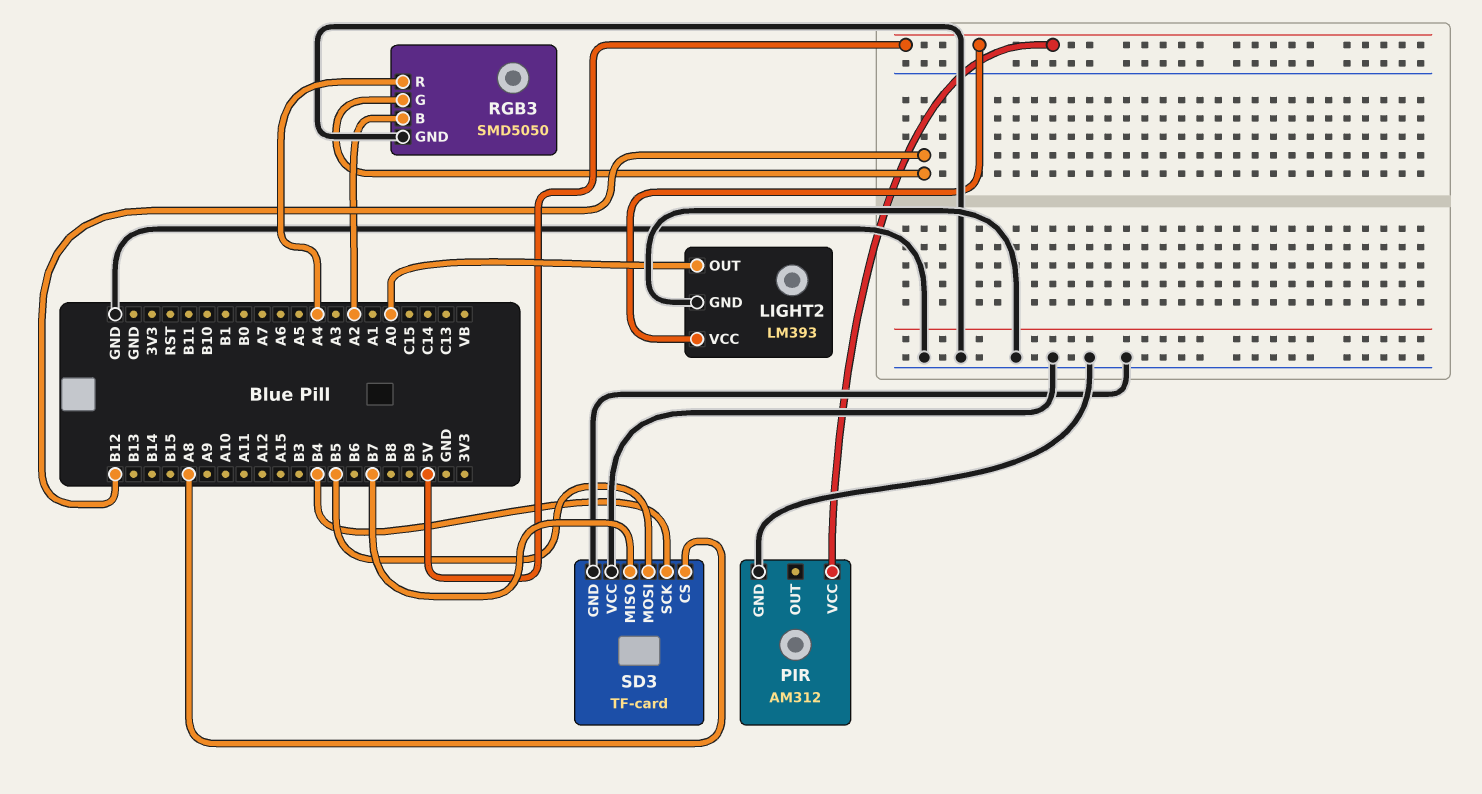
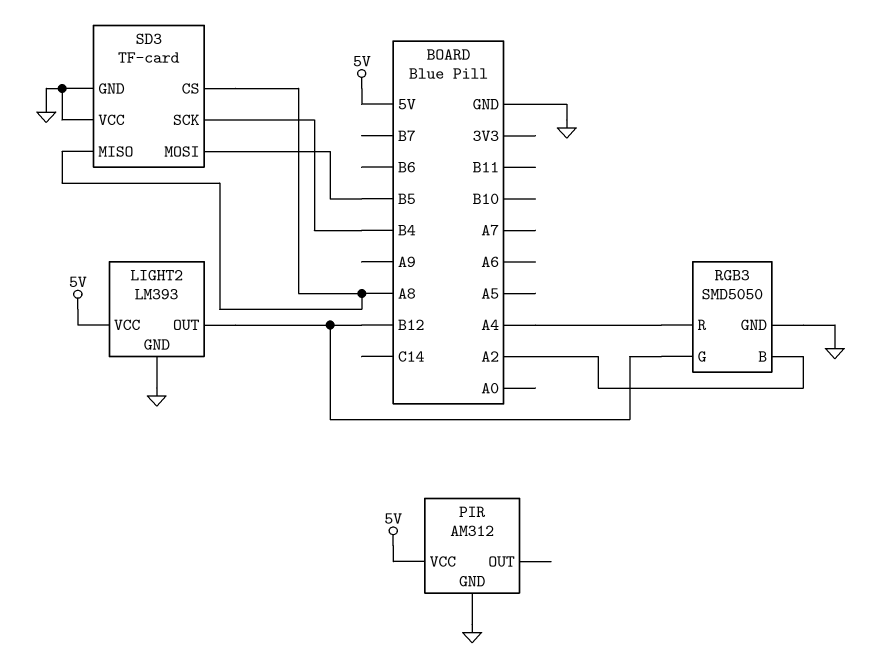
LIGHT2 pin OUT: A0 -> B12
SD3 pin MISO: B7 -> A8

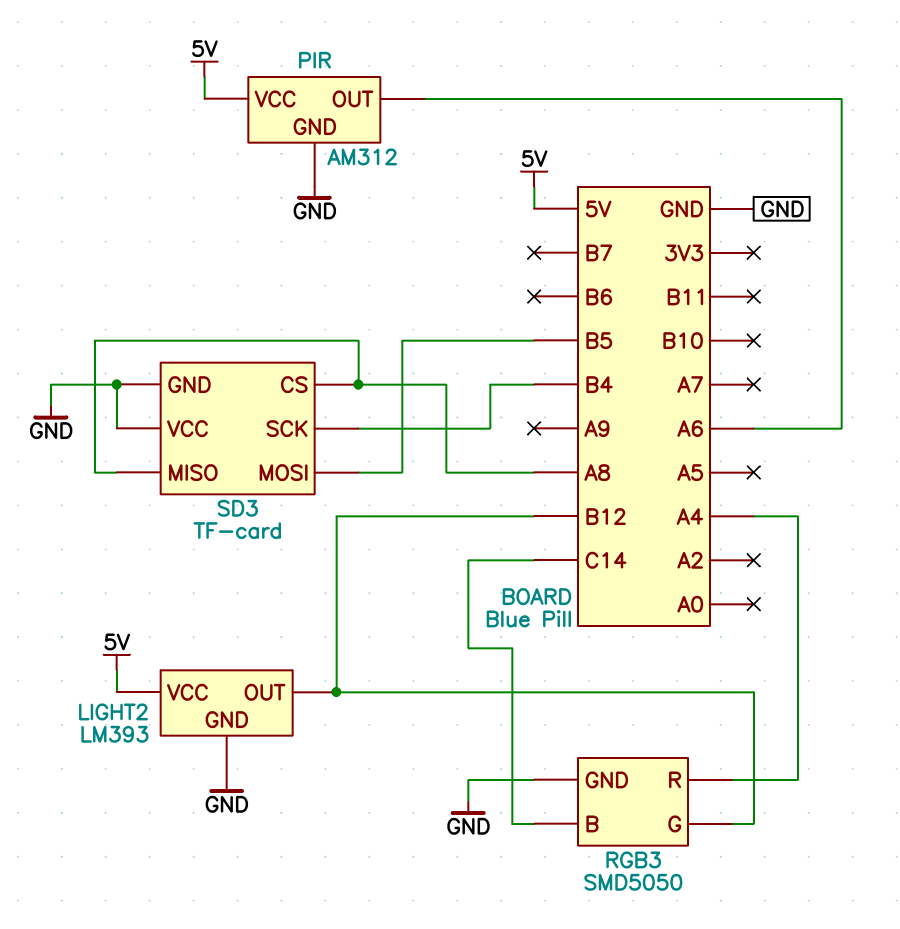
PIR pin OUT: none -> A6
RGB3 pin B: A2 -> C14

